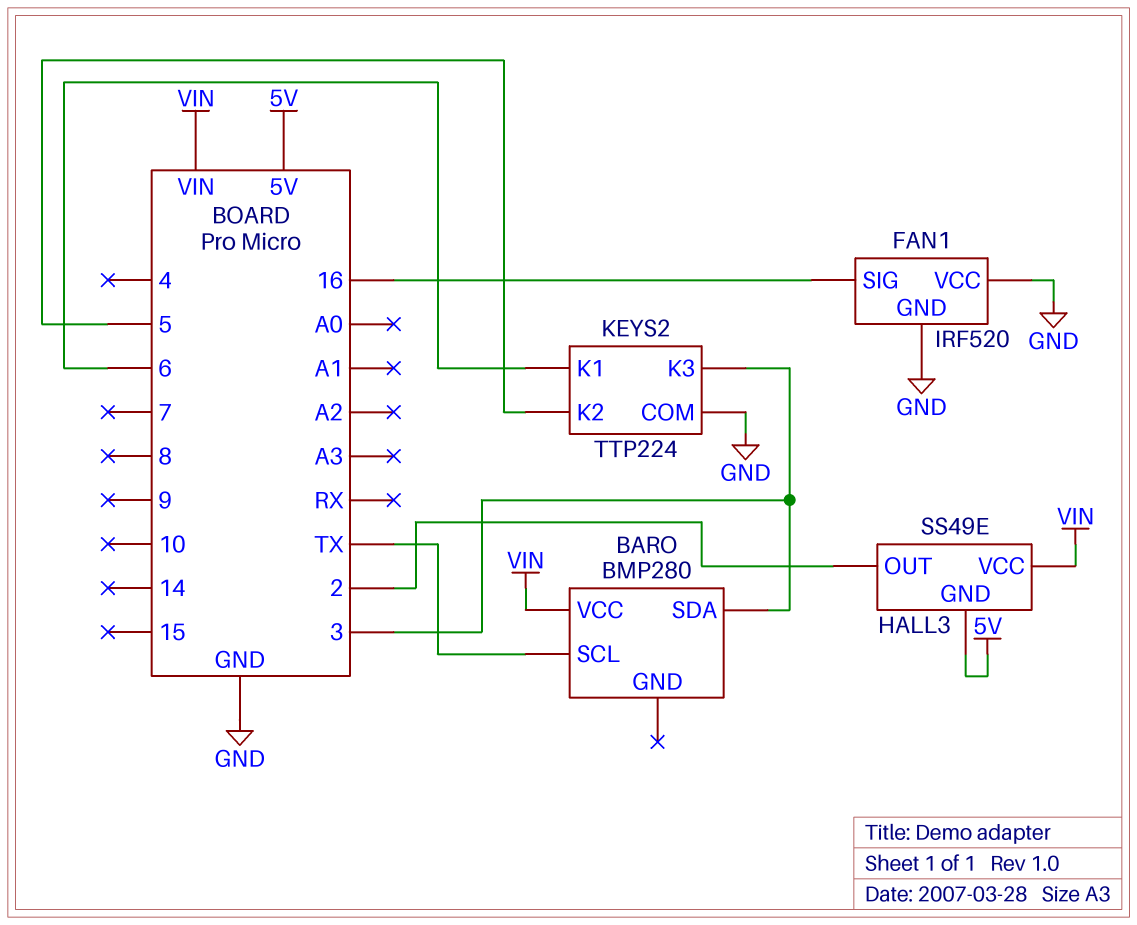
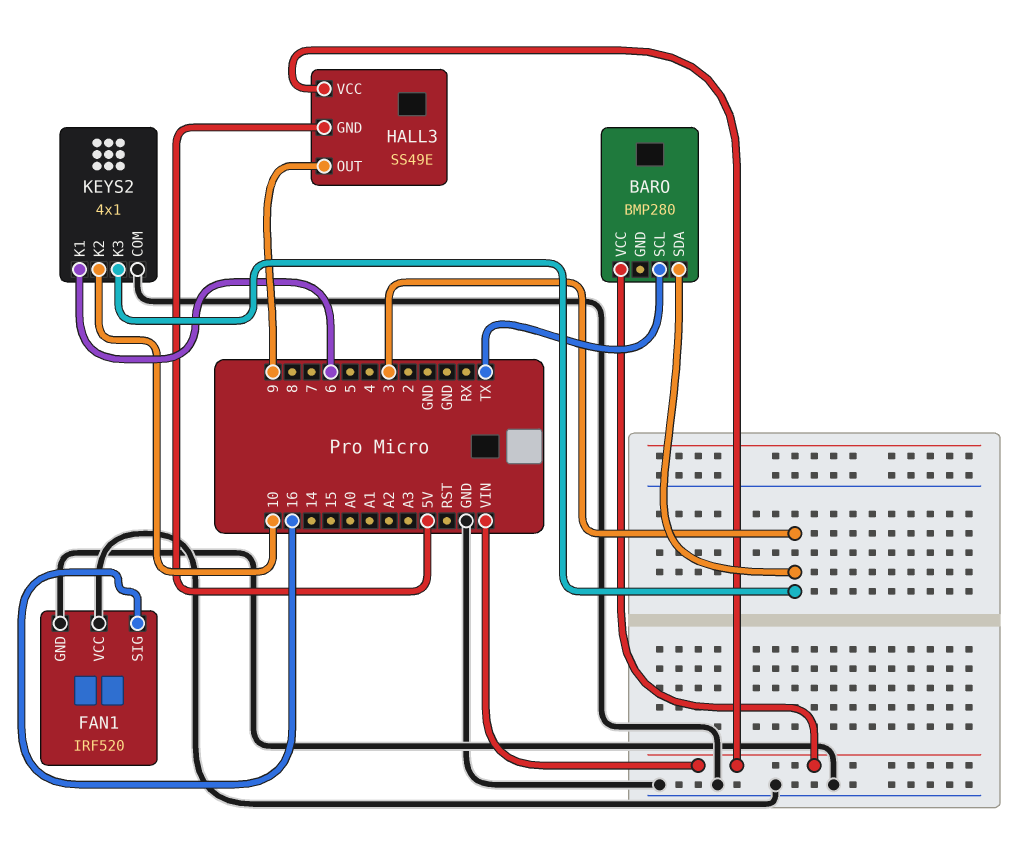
HALL3 pin OUT: 2 -> 9
KEYS2: TTP224 -> 4x1
KEYS2 pin K2: 5 -> 10

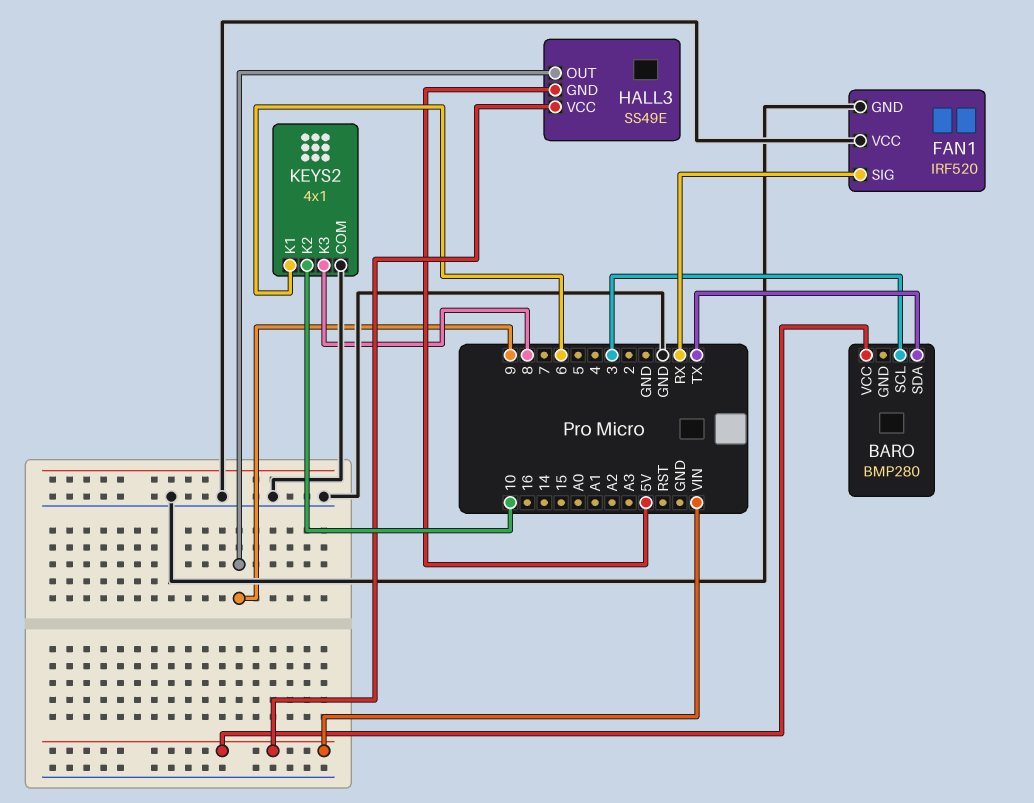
BARO pin SCL: TX -> 3
BARO pin SDA: 3 -> TX
FAN1 pin SIG: 16 -> RX
KEYS2 pin K3: 3 -> 8

